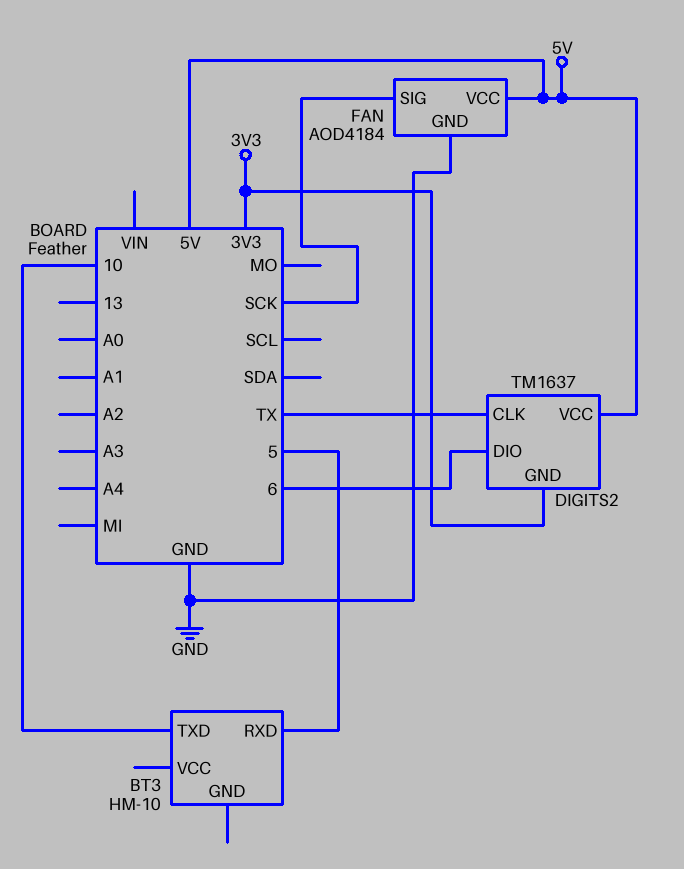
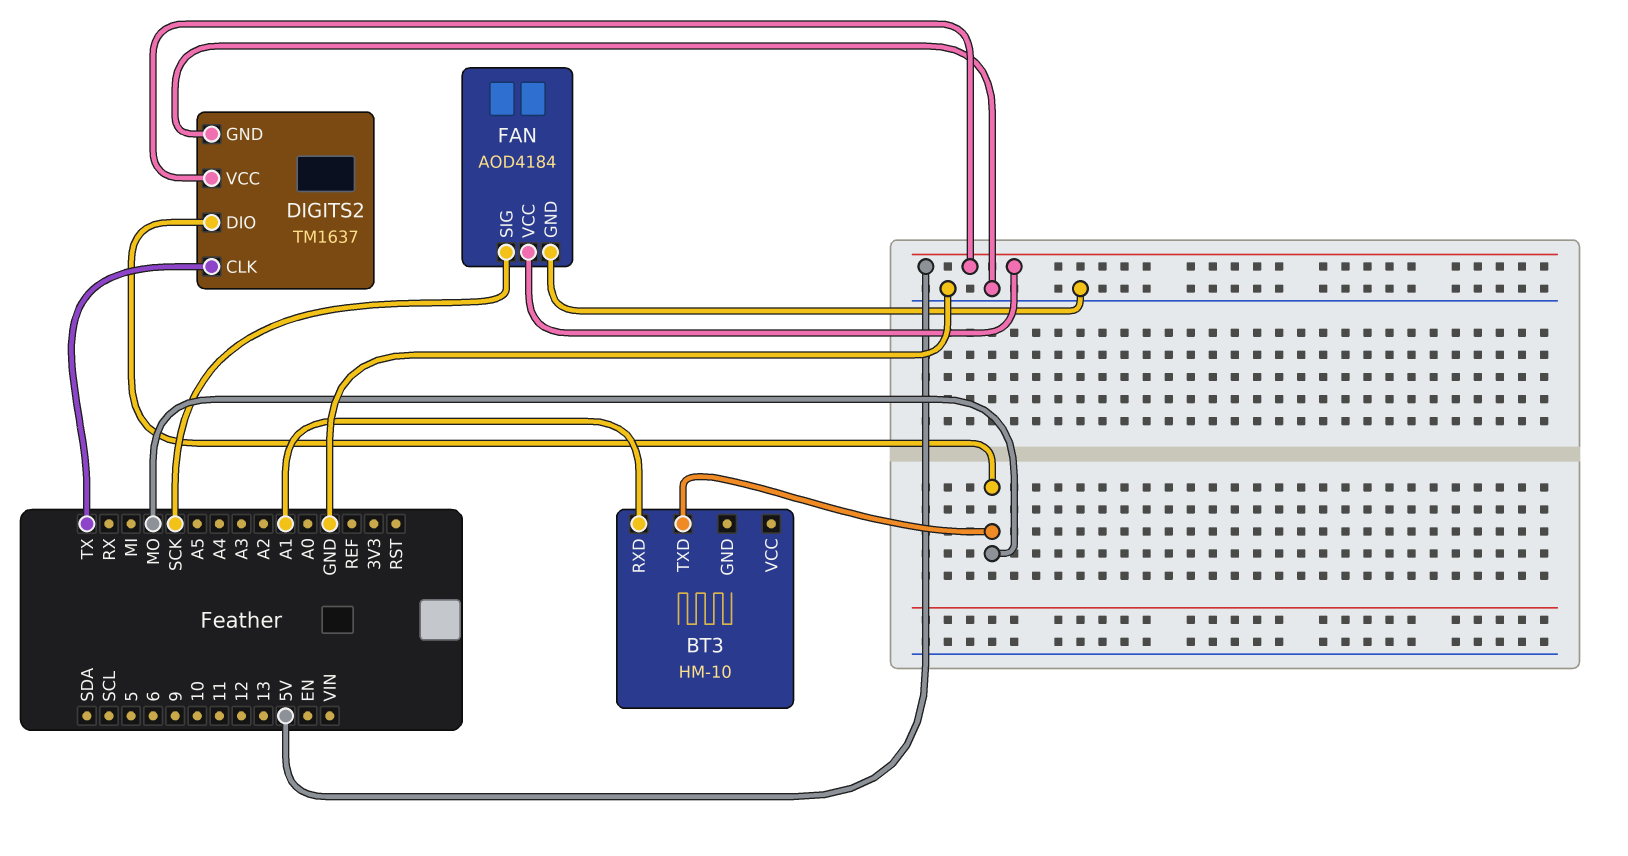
BT3 pin RXD: 5 -> A1
BT3 pin TXD: 10 -> MO
DIGITS2 pin DIO: 6 -> MO
DIGITS2 pin GND: 3V3 -> GND

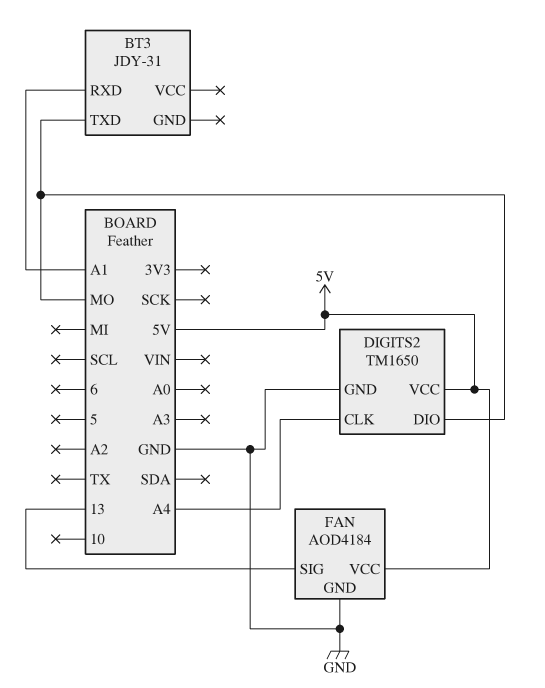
BT3: HM-10 -> JDY-31
DIGITS2: TM1637 -> TM1650
DIGITS2 pin CLK: TX -> A4
FAN pin SIG: SCK -> 13

